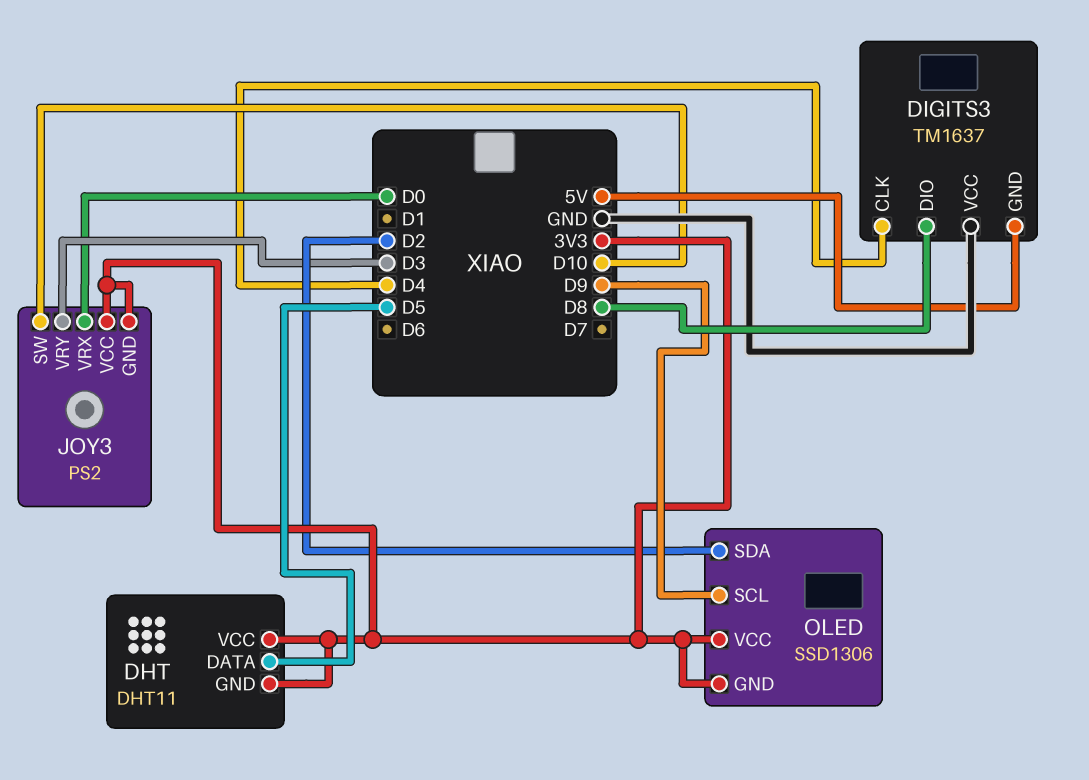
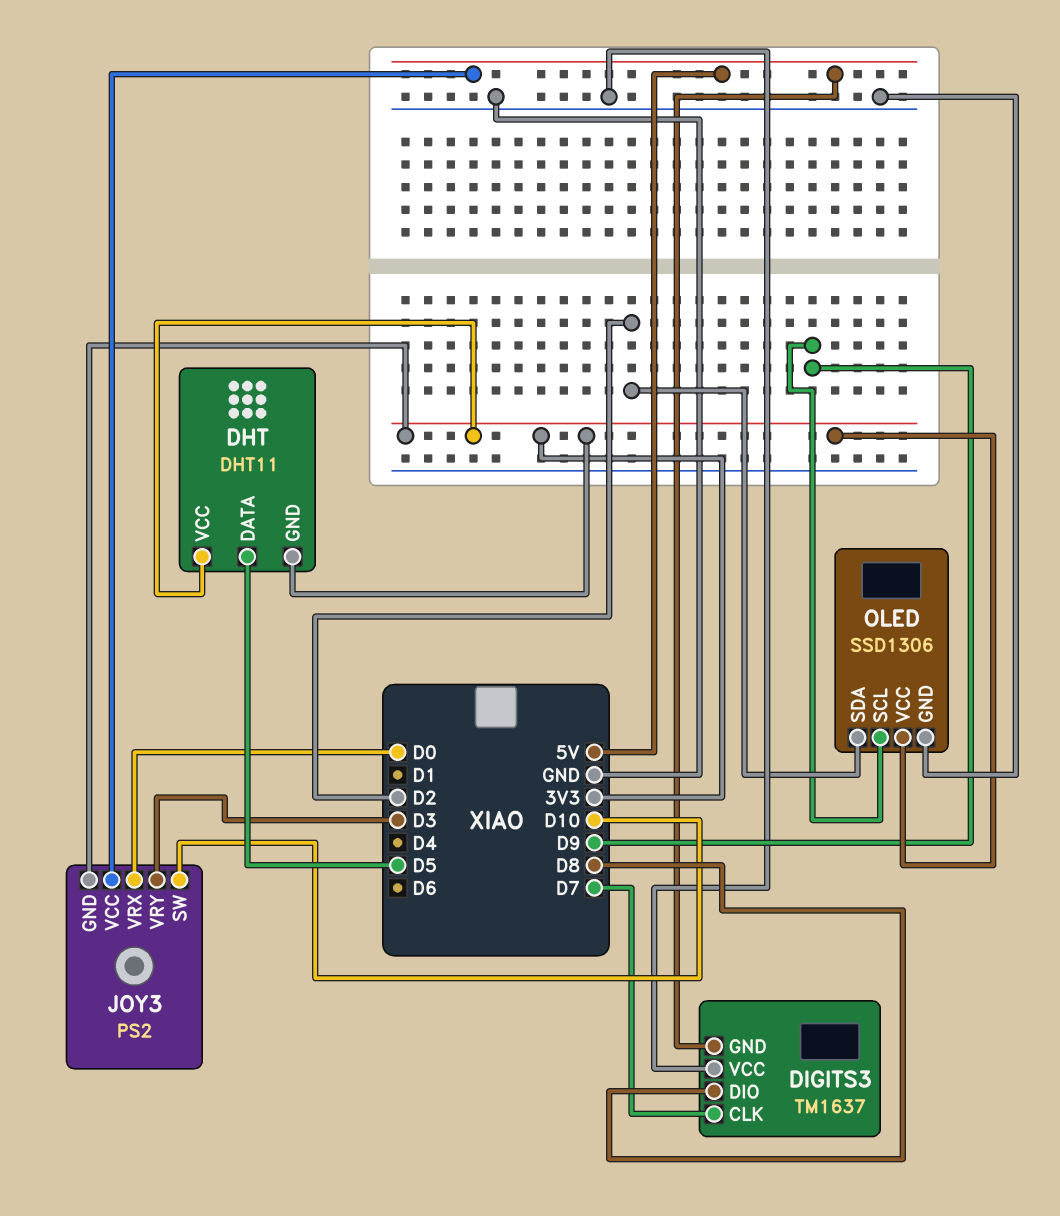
DIGITS3 pin CLK: D4 -> D7
JOY3 pin VCC: 3V3 -> 5V
OLED pin GND: 3V3 -> GND

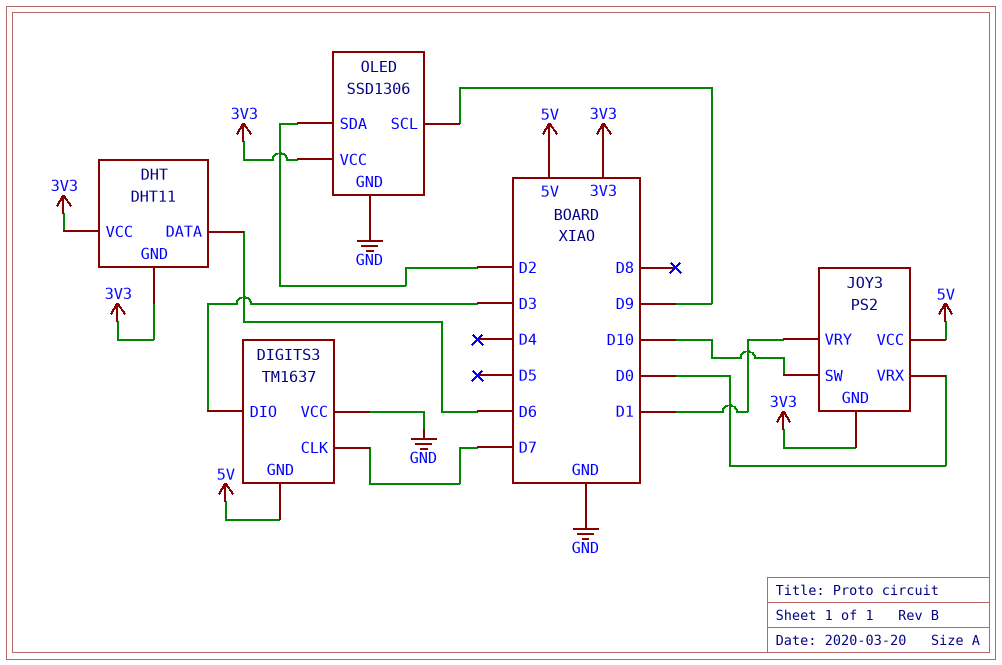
DHT pin DATA: D5 -> D6
DIGITS3 pin DIO: D8 -> D3
JOY3 pin VRY: D3 -> D1

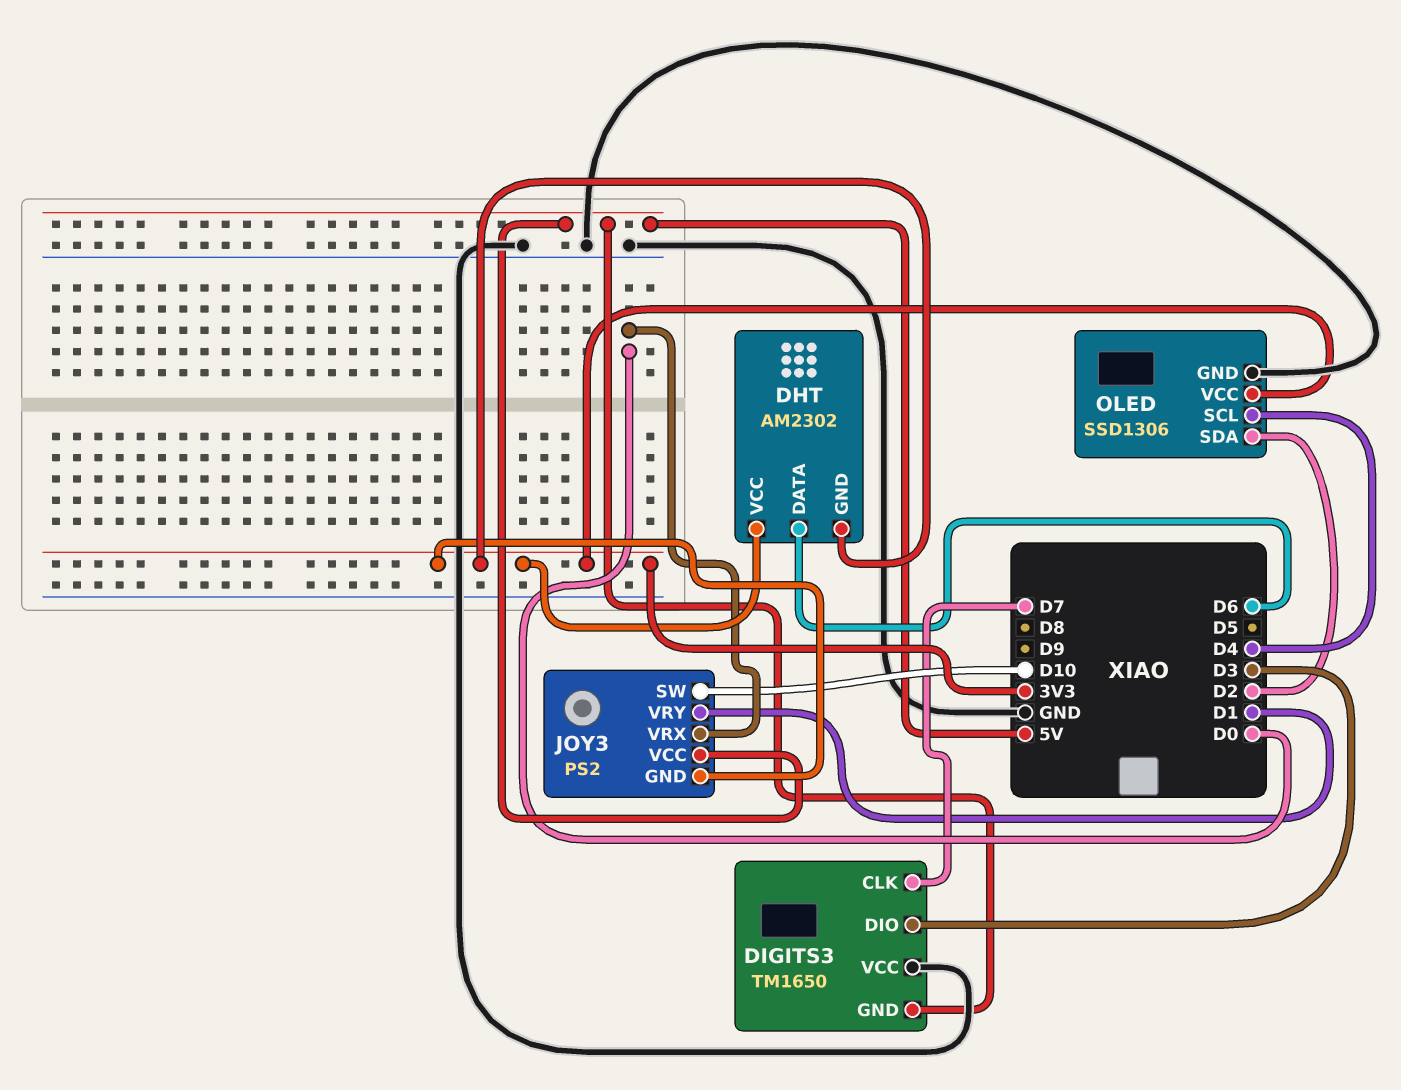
DHT: DHT11 -> AM2302
DIGITS3: TM1637 -> TM1650
OLED pin SCL: D9 -> D4

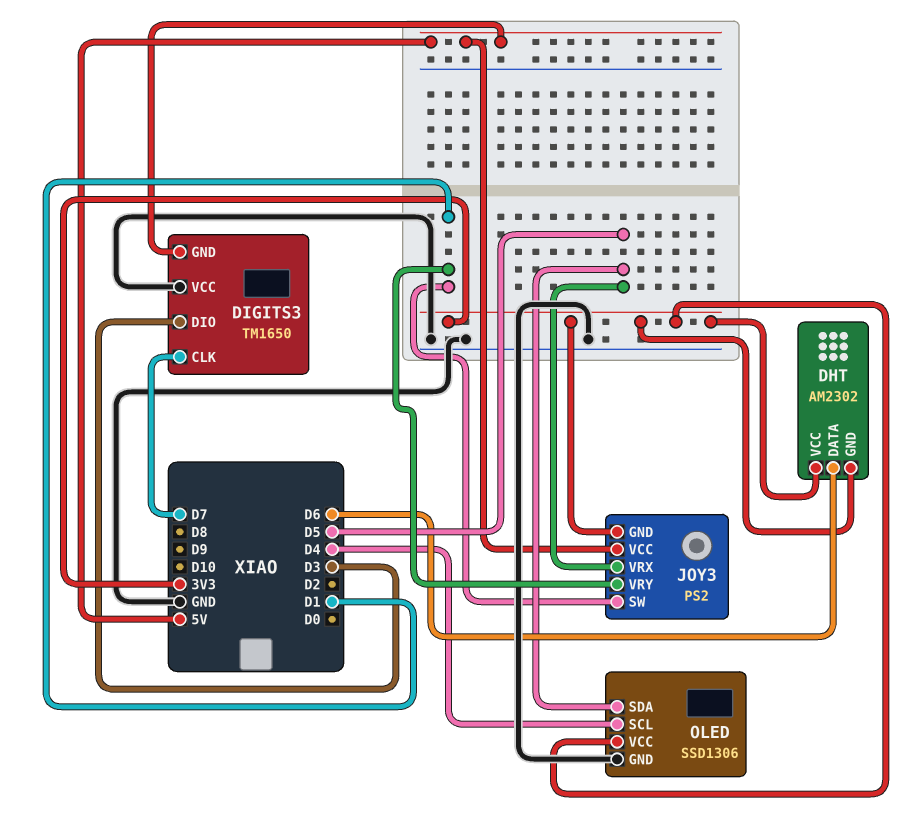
JOY3 pin SW: D10 -> D1
JOY3 pin VRX: D0 -> D5
OLED pin SDA: D2 -> D5

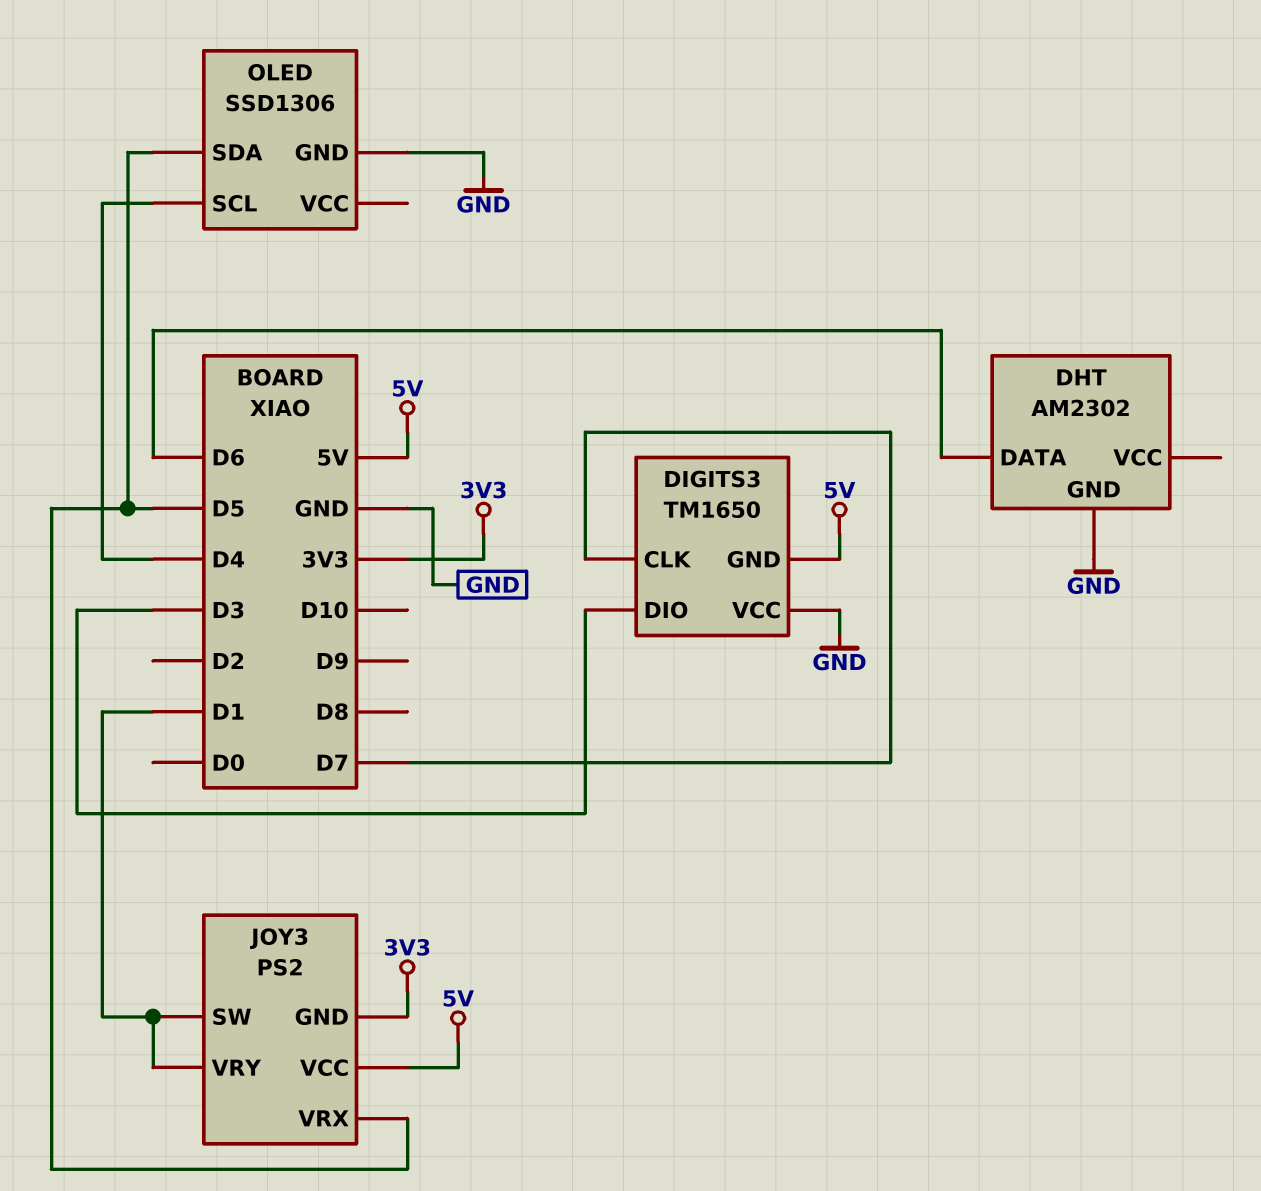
DHT pin GND: 3V3 -> GND
DHT pin VCC: 3V3 -> none
OLED pin VCC: 3V3 -> none

